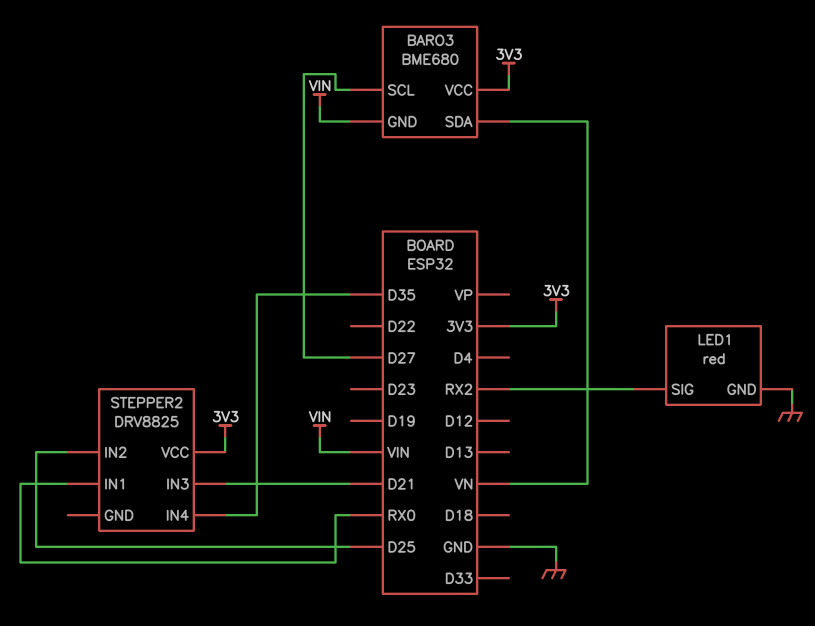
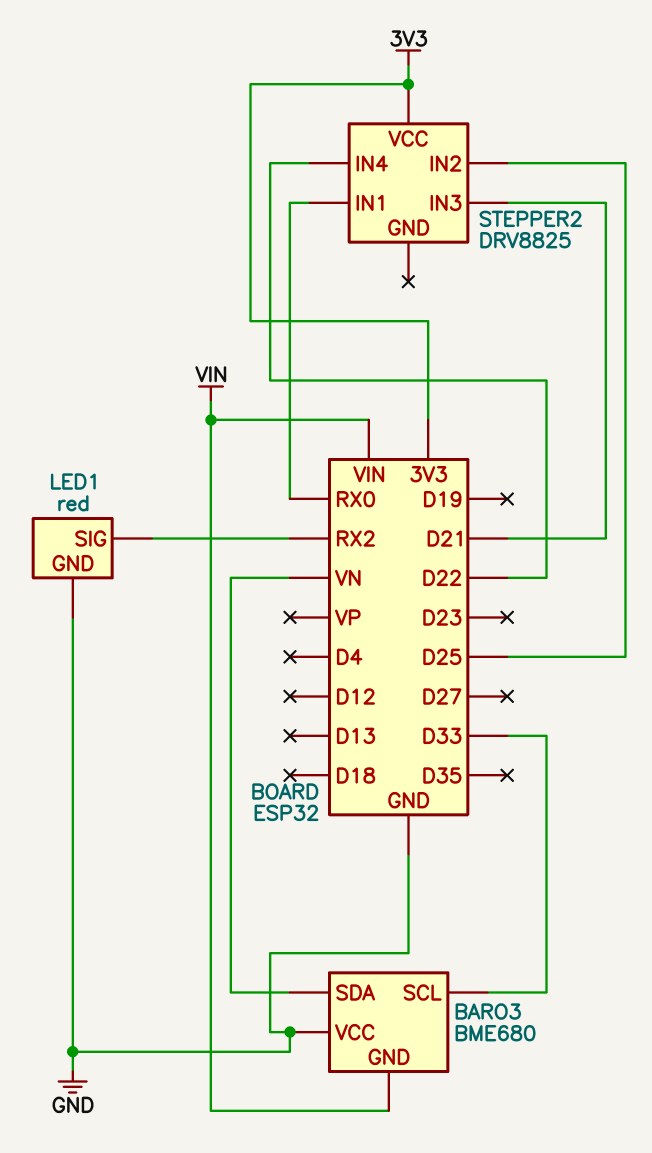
BARO3 pin SCL: D27 -> D33
BARO3 pin VCC: 3V3 -> GND
STEPPER2 pin IN4: D35 -> D22

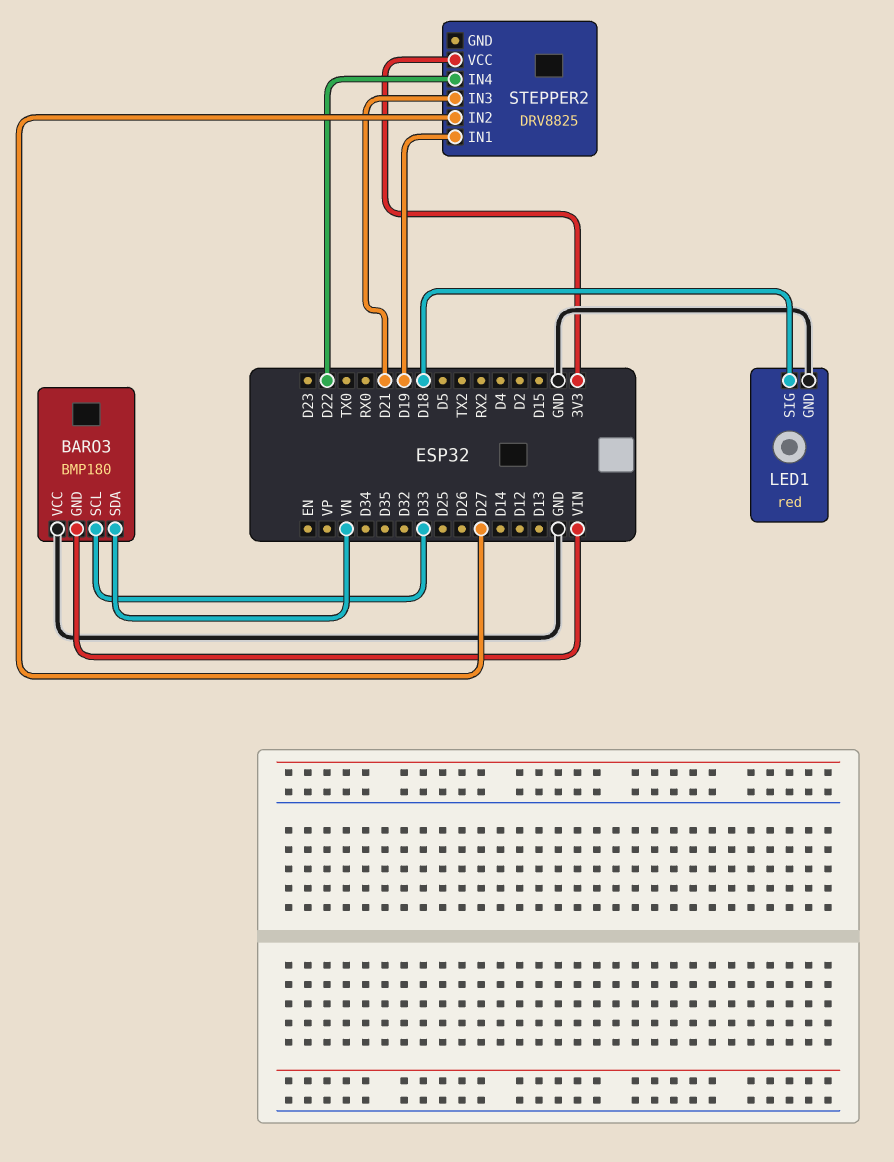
BARO3: BME680 -> BMP180
LED1 pin SIG: RX2 -> D18
STEPPER2 pin IN1: RX0 -> D19
STEPPER2 pin IN2: D25 -> D27

